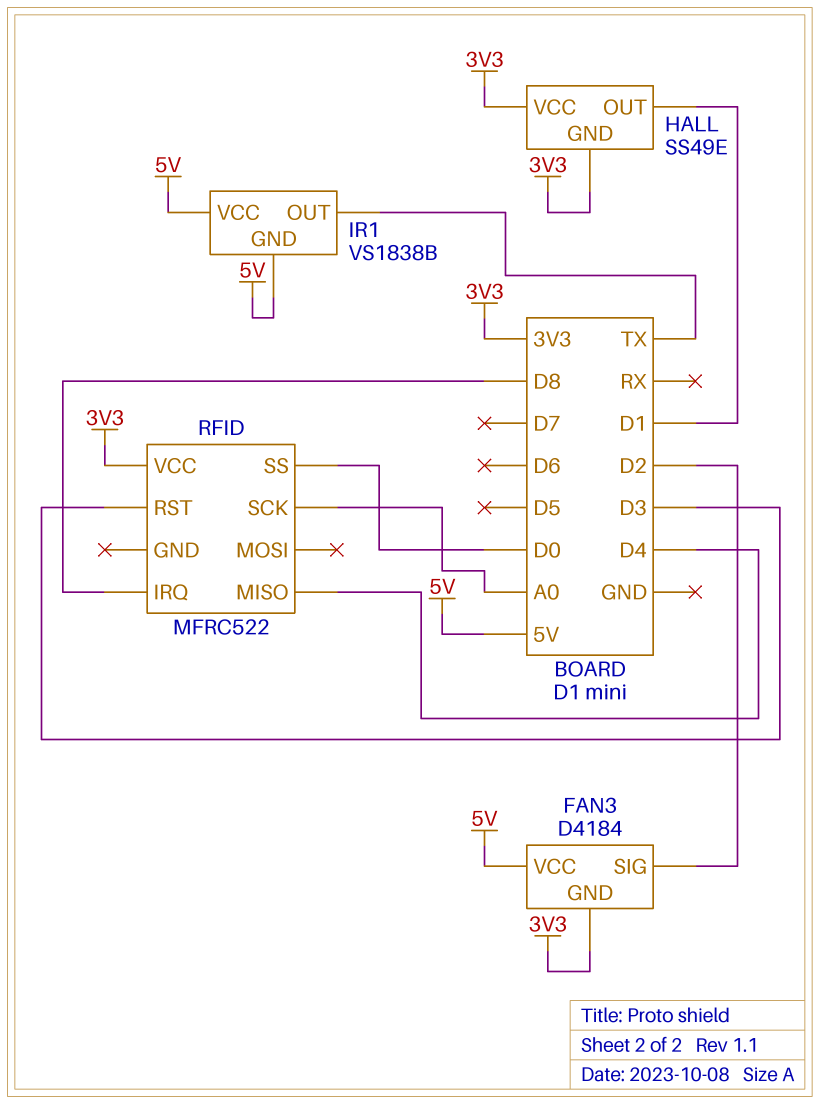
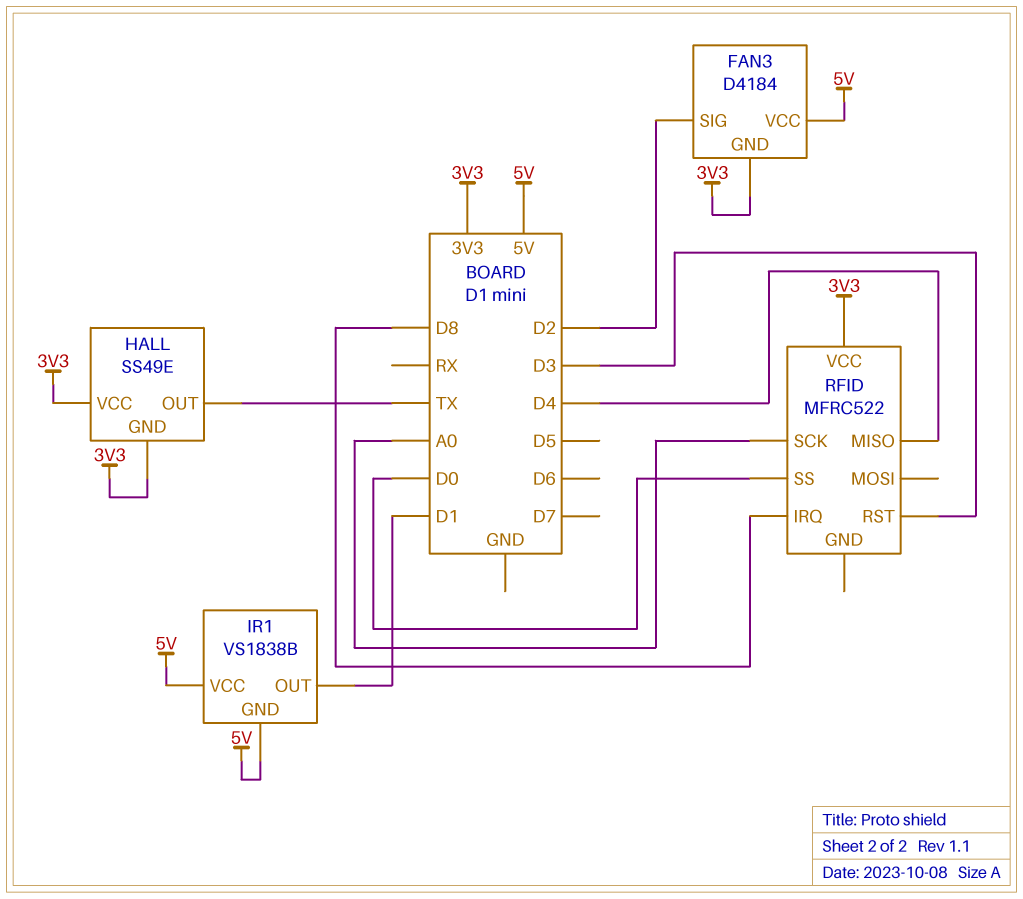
HALL pin OUT: D1 -> TX
IR1 pin OUT: TX -> D1

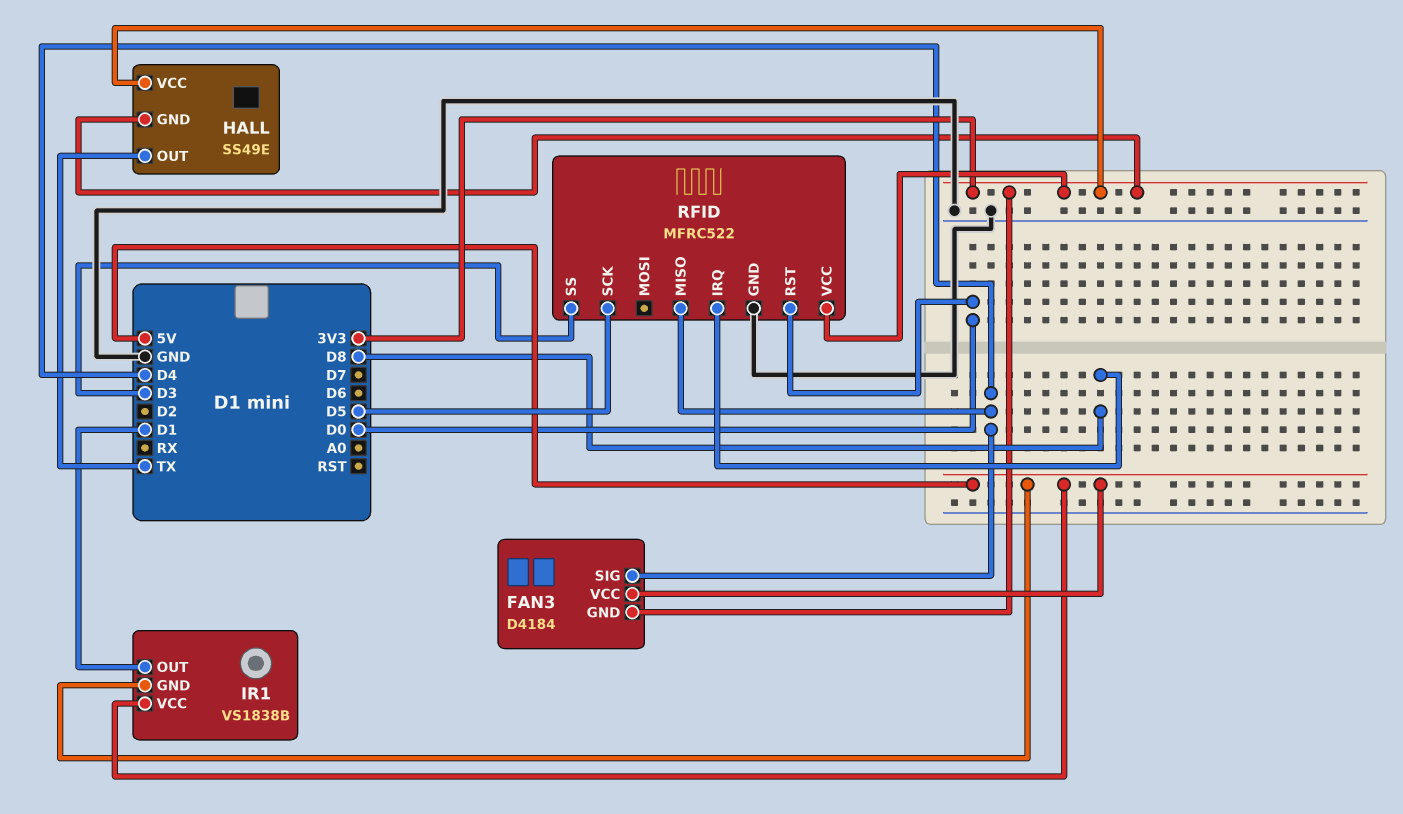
FAN3 pin SIG: D2 -> D4
RFID pin GND: none -> GND
RFID pin RST: D3 -> D0
RFID pin SCK: A0 -> D5
RFID pin SS: D0 -> D3

